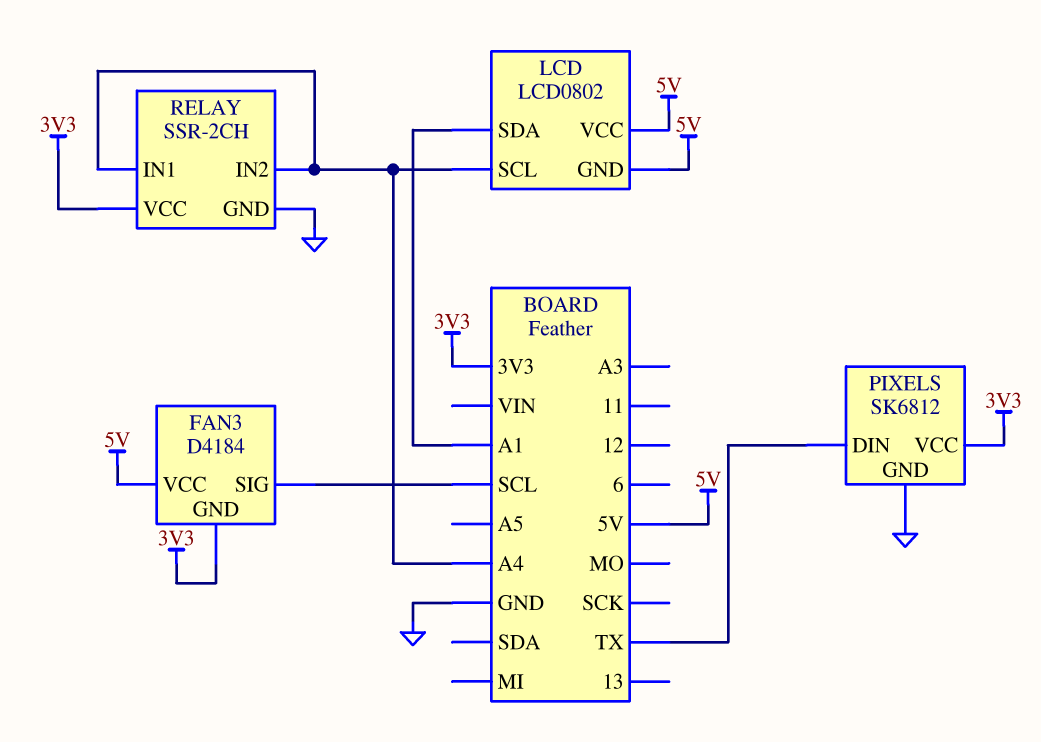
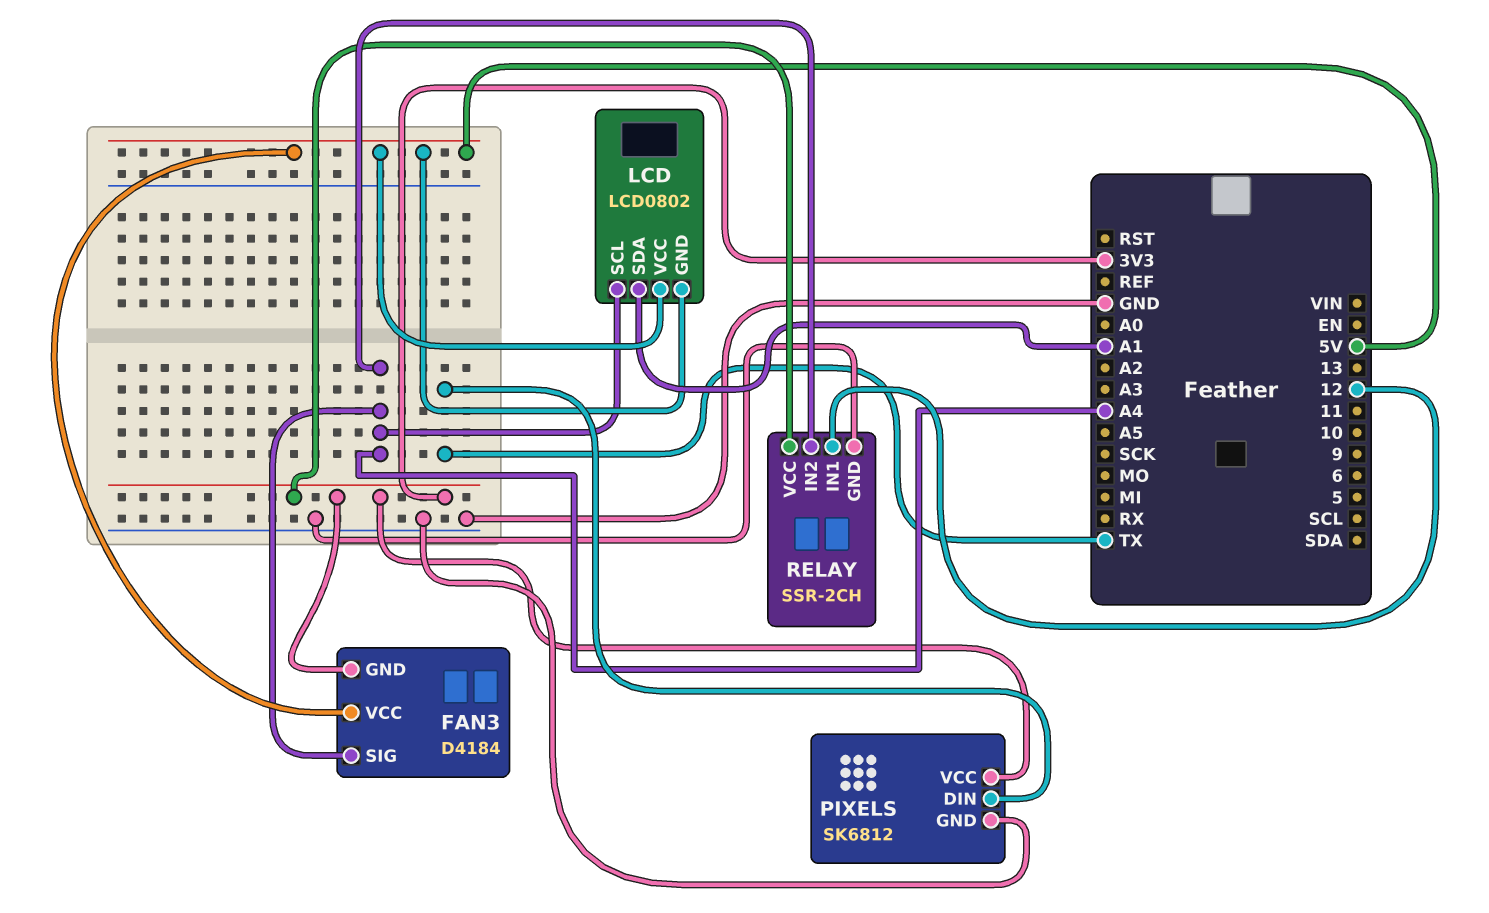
FAN3 pin SIG: SCL -> A4
RELAY pin IN1: A4 -> 12

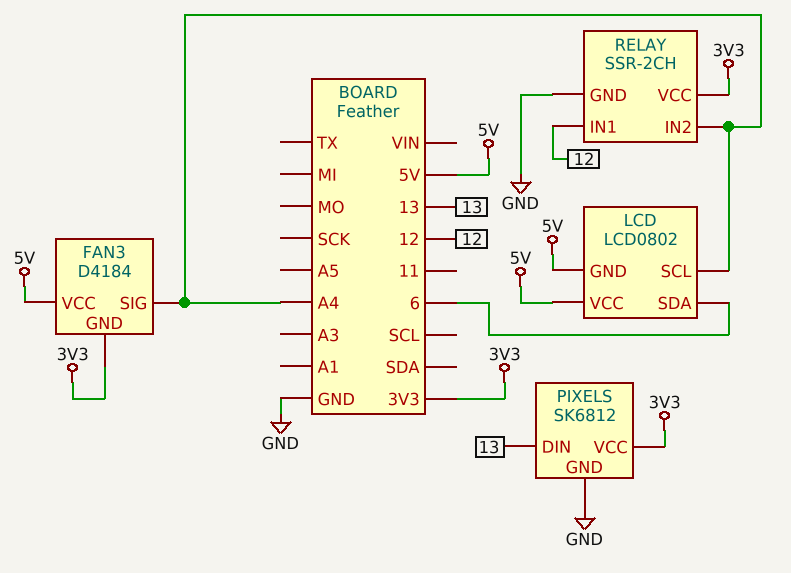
LCD pin SDA: A1 -> 6
PIXELS pin DIN: TX -> 13

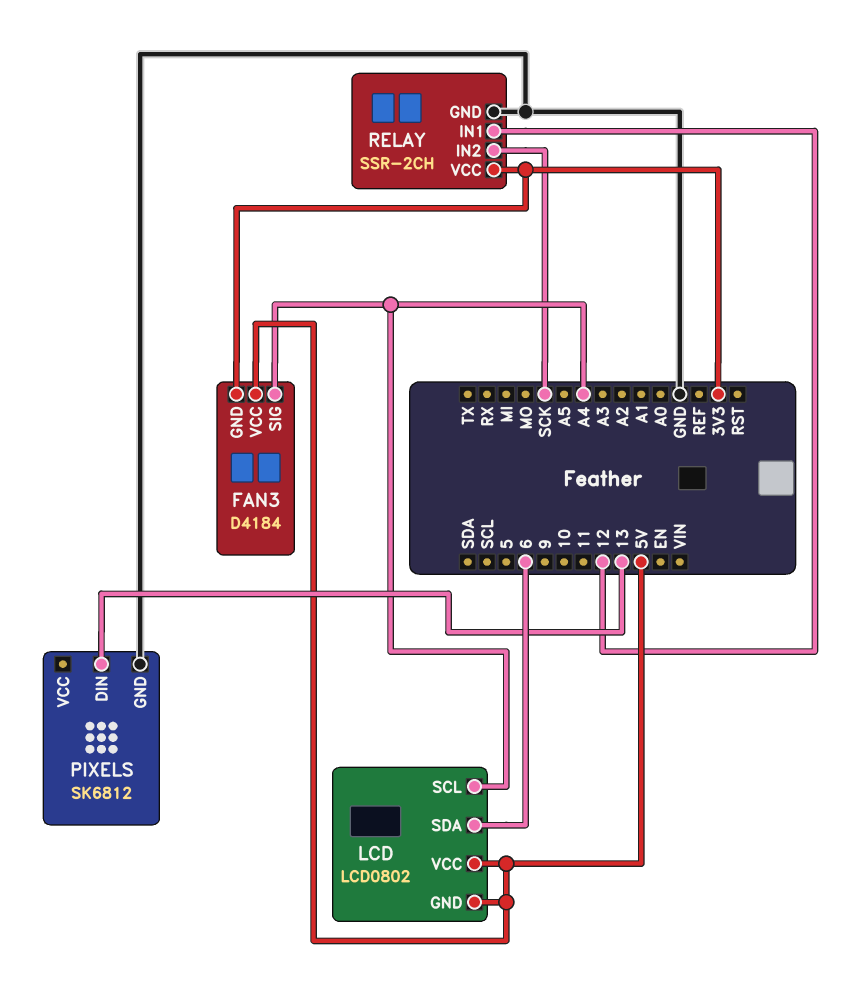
PIXELS pin VCC: 3V3 -> none
RELAY pin IN2: A4 -> SCK

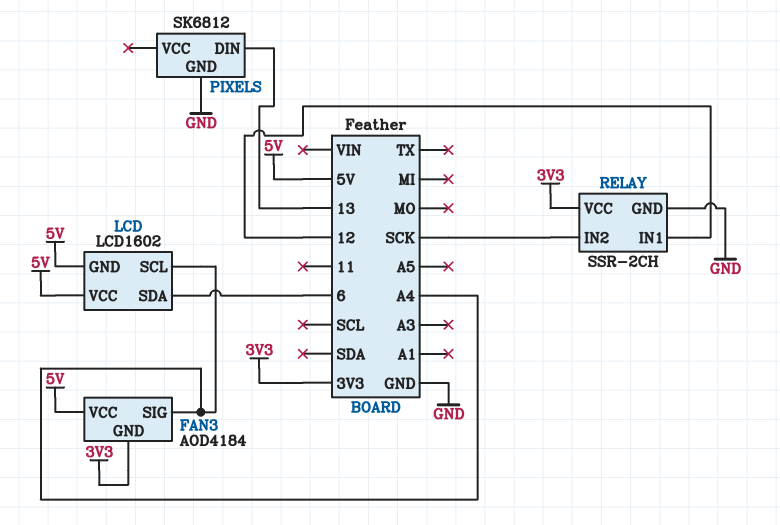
FAN3: D4184 -> AOD4184
LCD: LCD0802 -> LCD1602

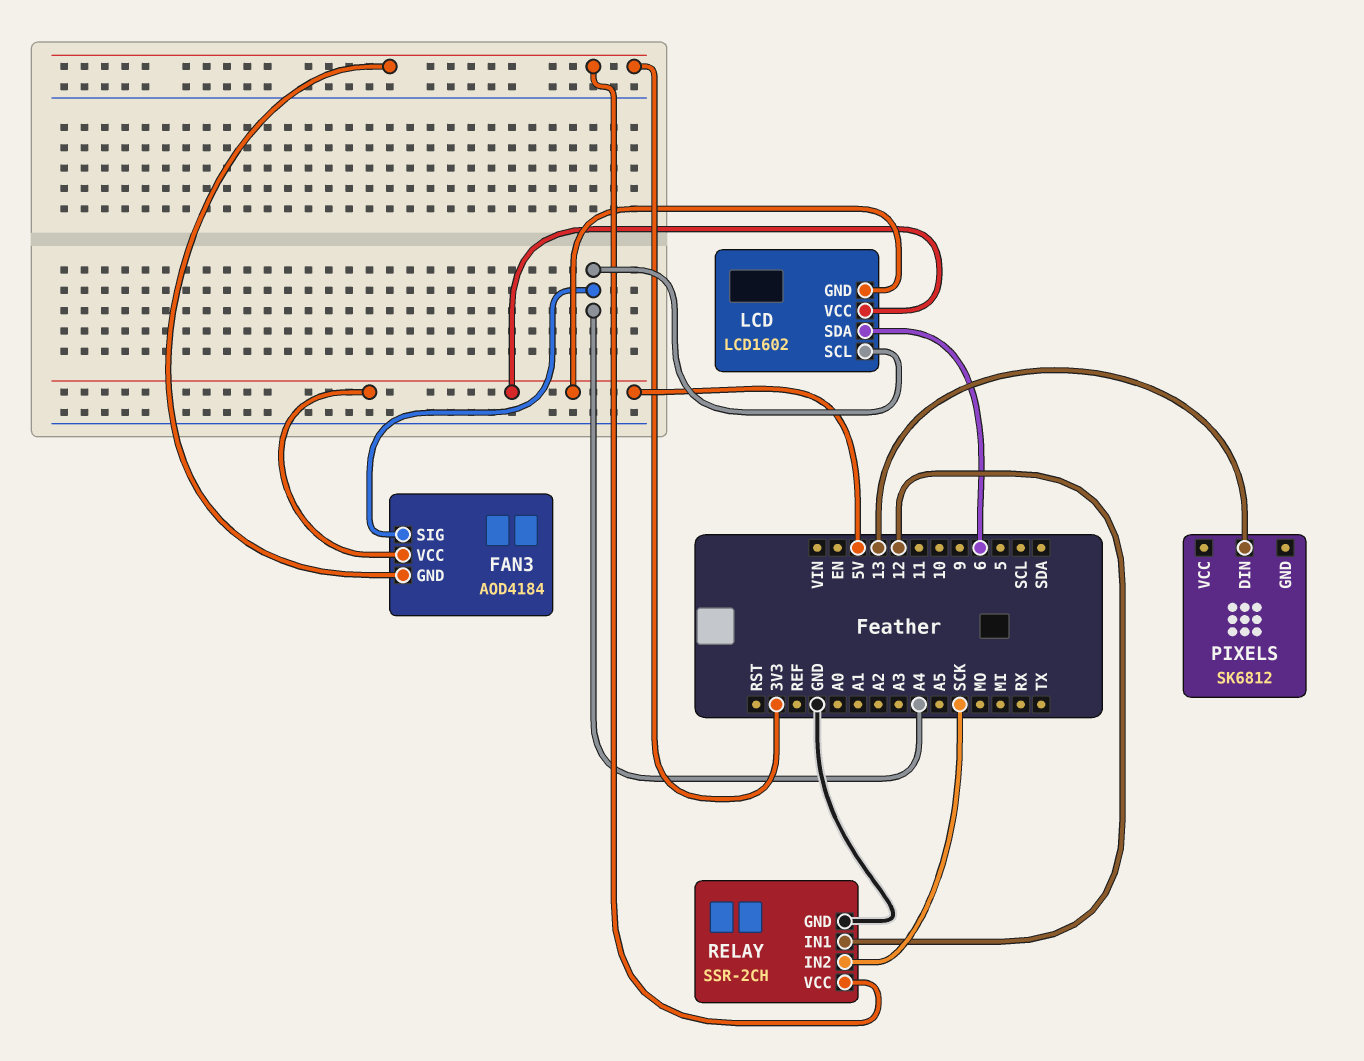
PIXELS pin GND: GND -> none

